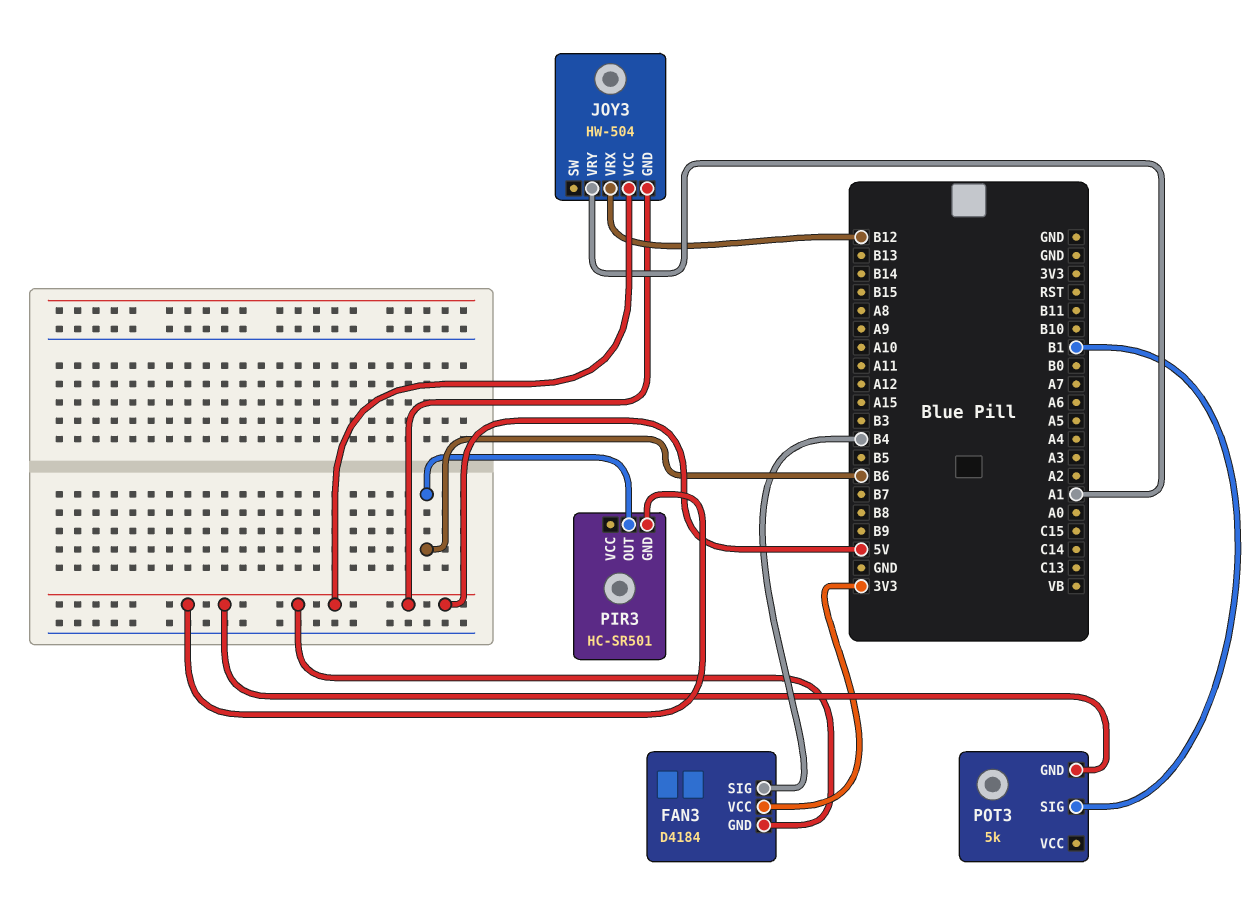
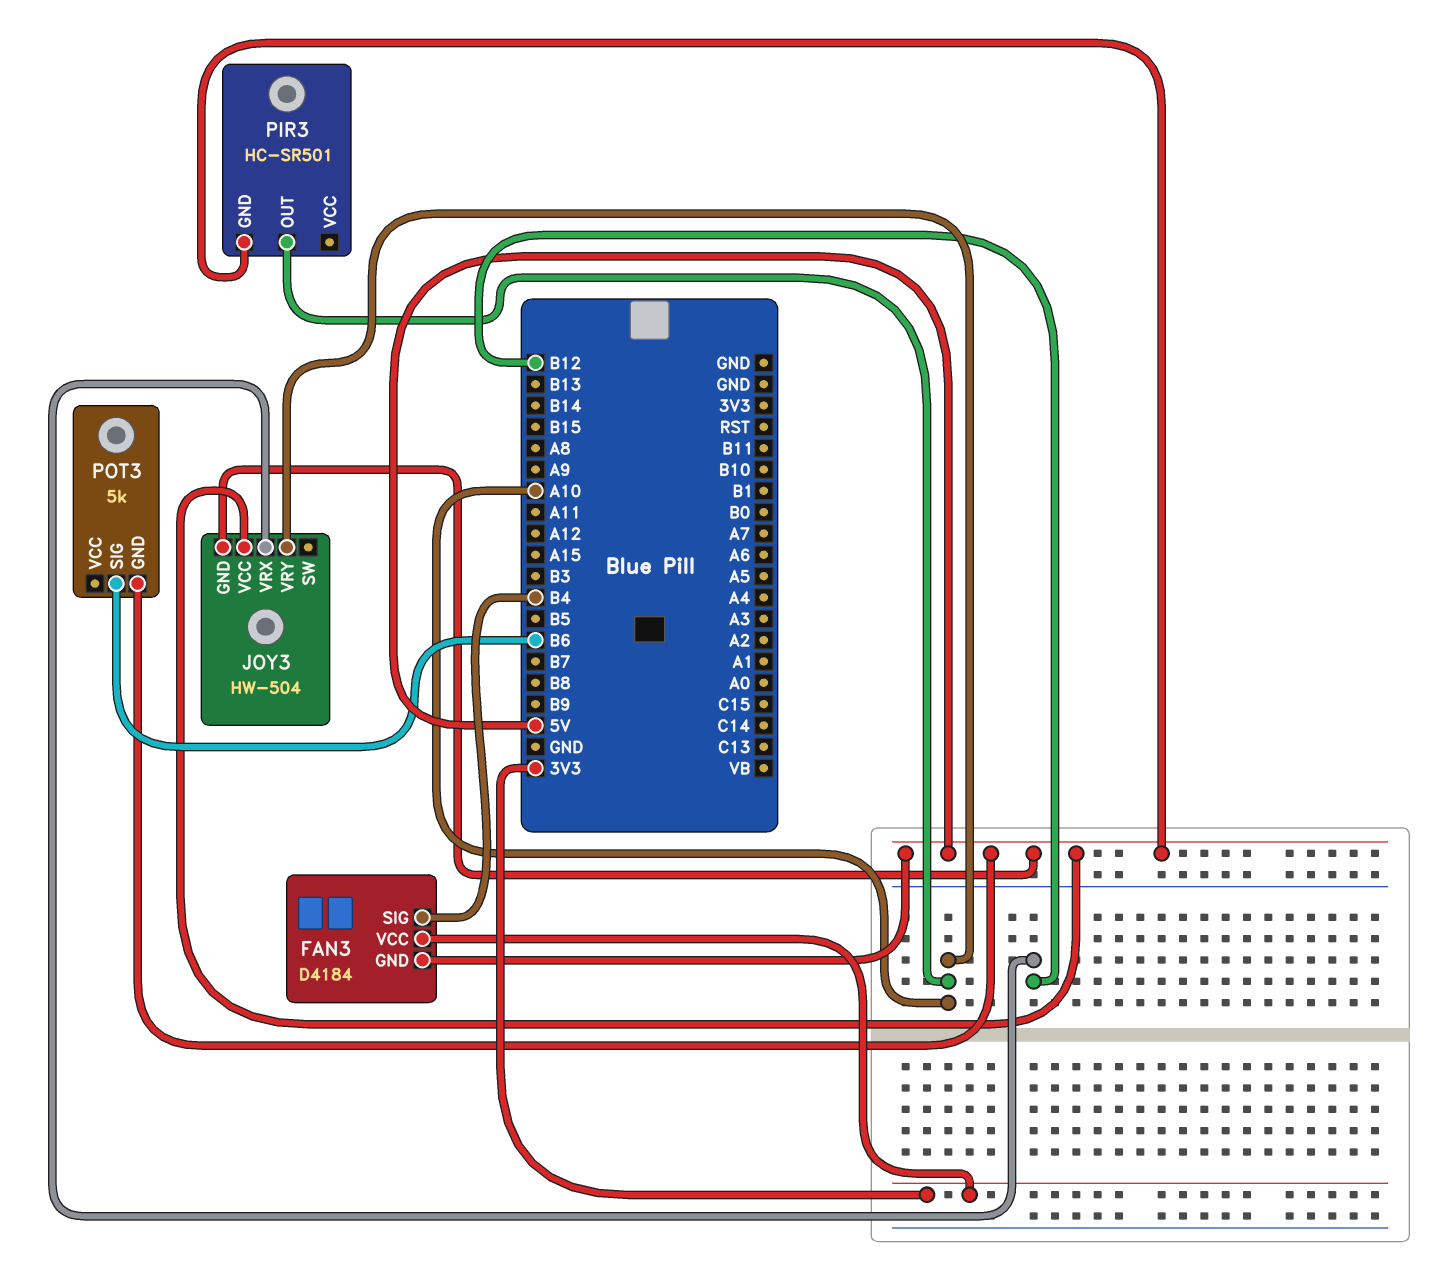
JOY3 pin VRY: A1 -> A10
PIR3 pin OUT: B6 -> A10
POT3 pin SIG: B1 -> B6

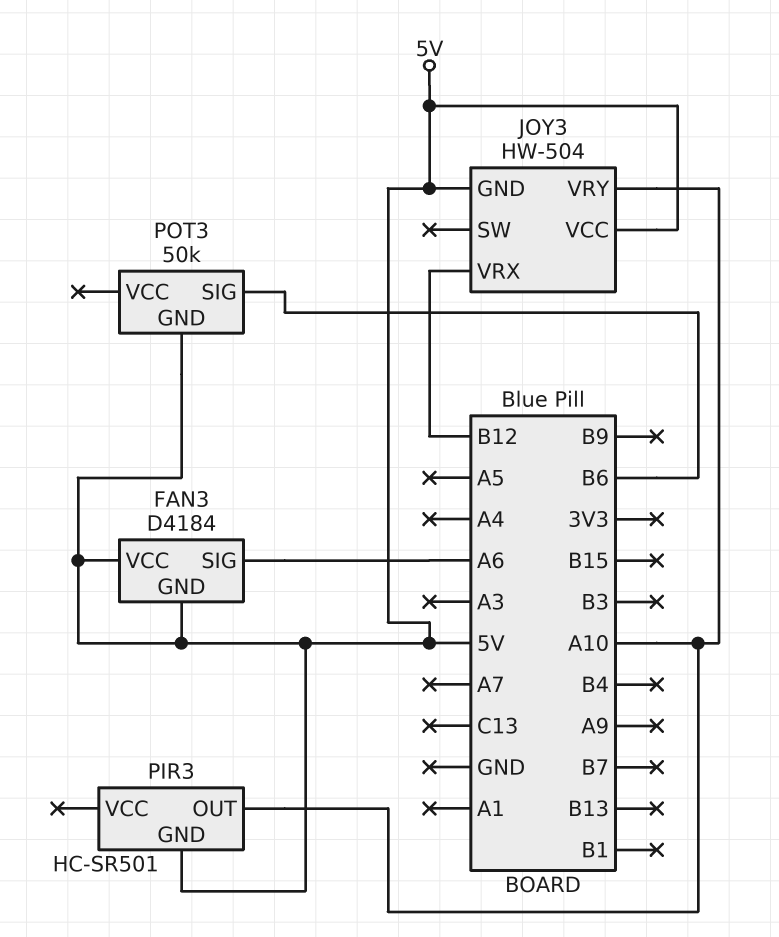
FAN3 pin SIG: B4 -> A6
FAN3 pin VCC: 3V3 -> 5V
POT3: 5k -> 50k

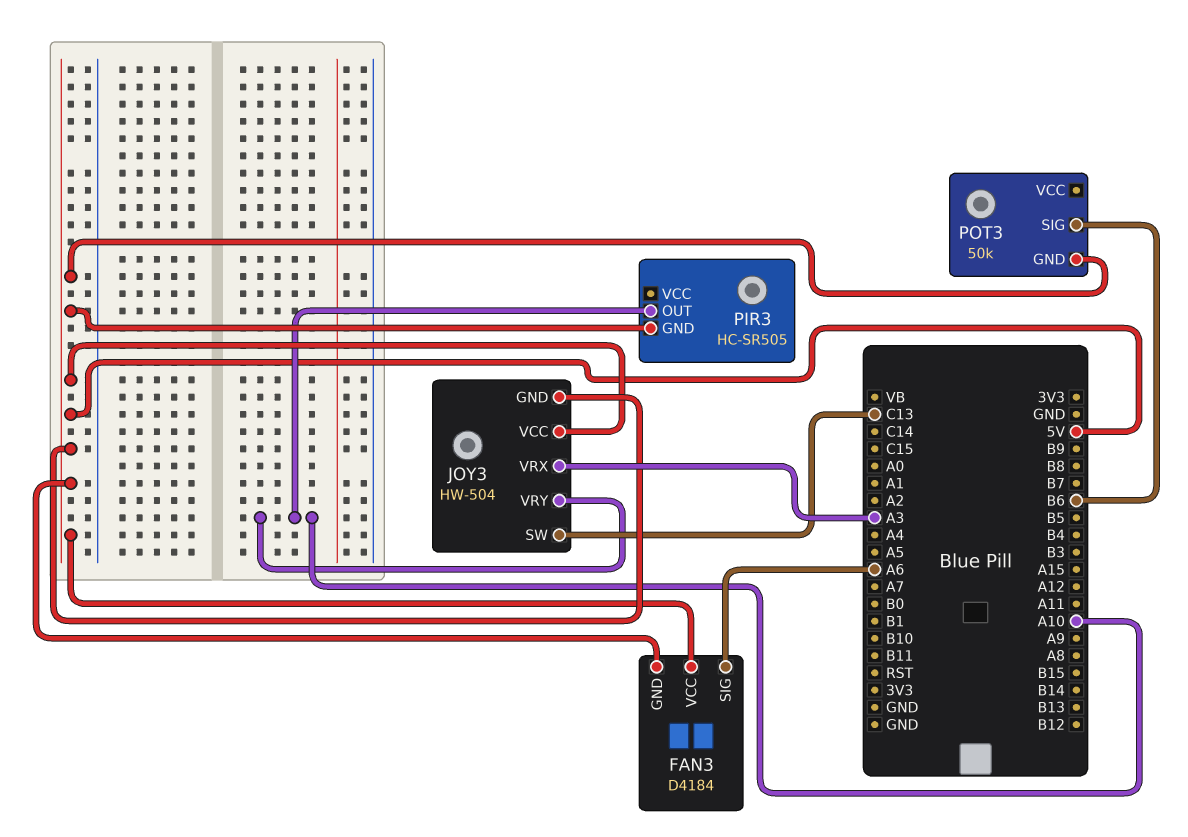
JOY3 pin SW: none -> C13
JOY3 pin VRX: B12 -> A3
PIR3: HC-SR501 -> HC-SR505

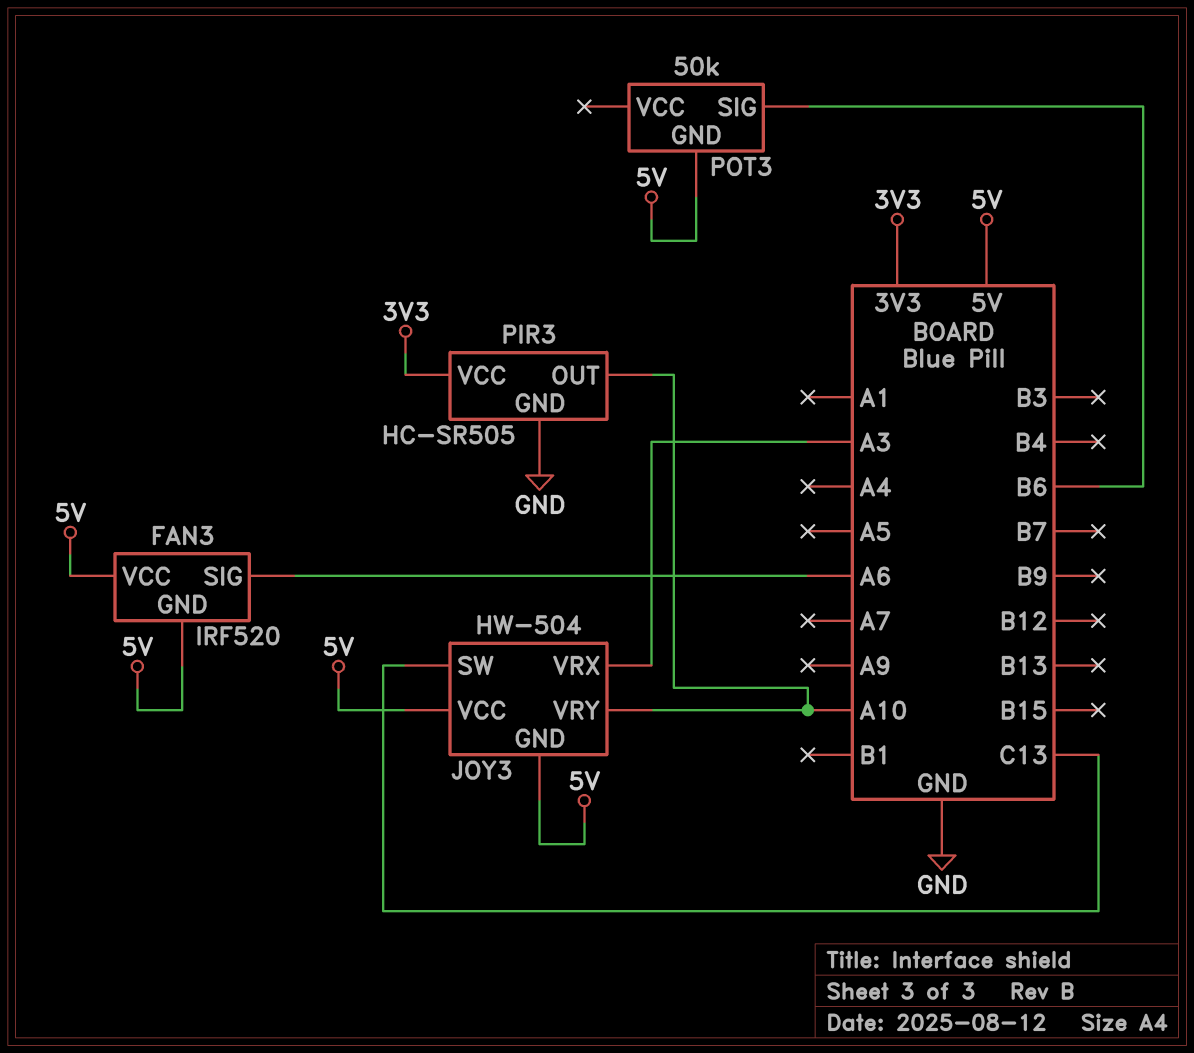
FAN3: D4184 -> IRF520
PIR3 pin GND: 5V -> GND
PIR3 pin VCC: none -> 3V3

